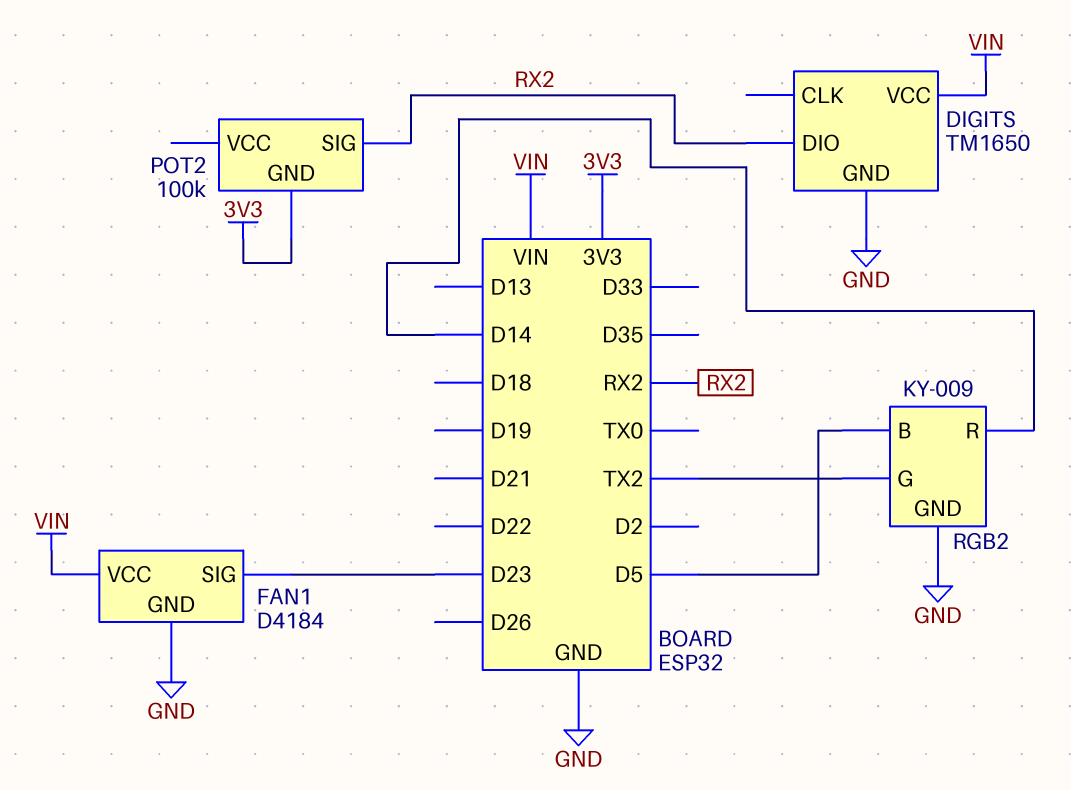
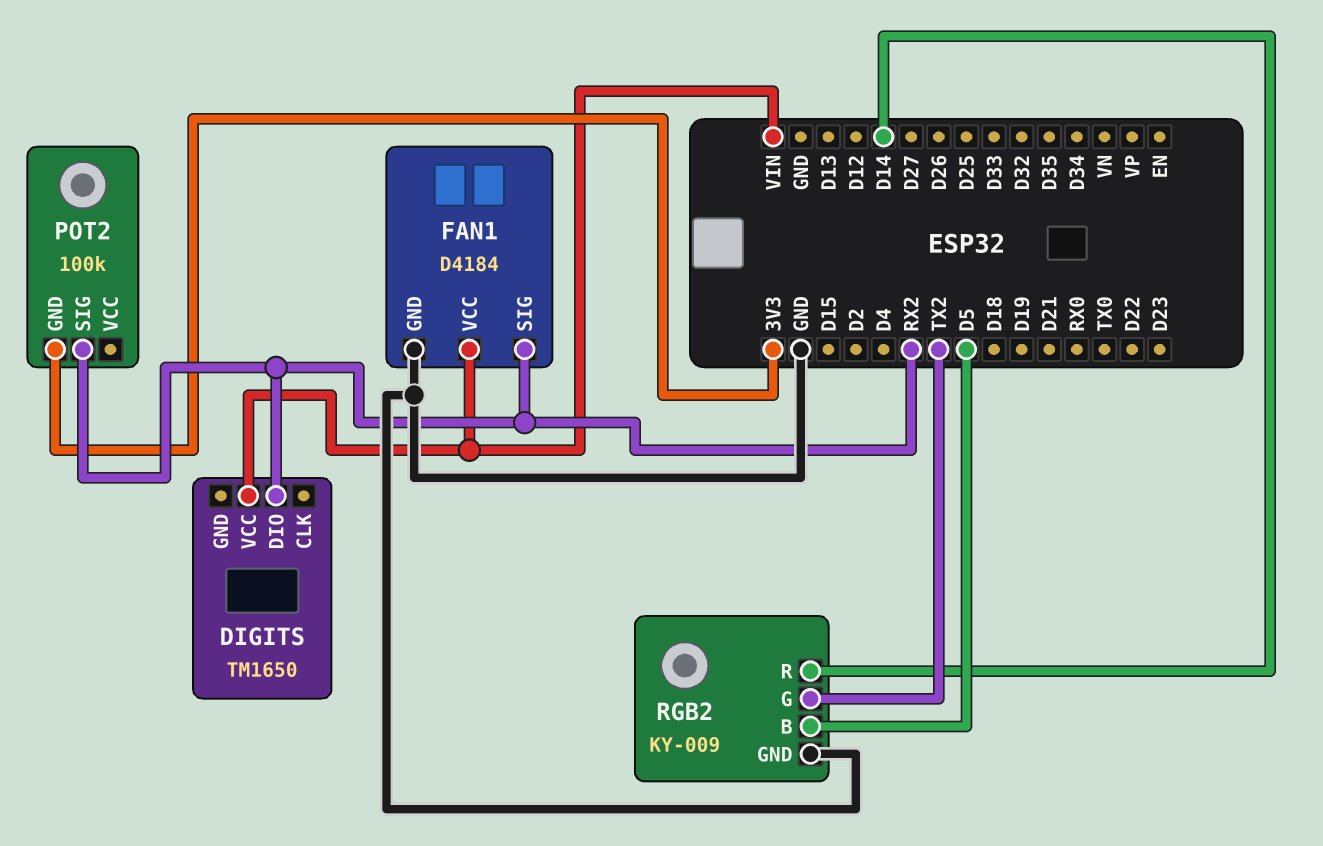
DIGITS pin GND: GND -> none
FAN1 pin SIG: D23 -> RX2

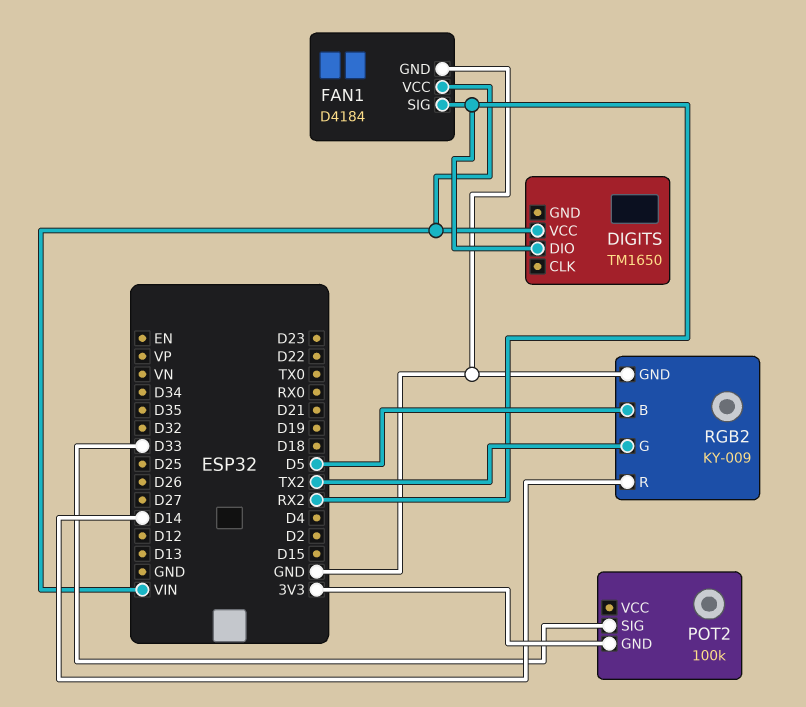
POT2 pin SIG: RX2 -> D33

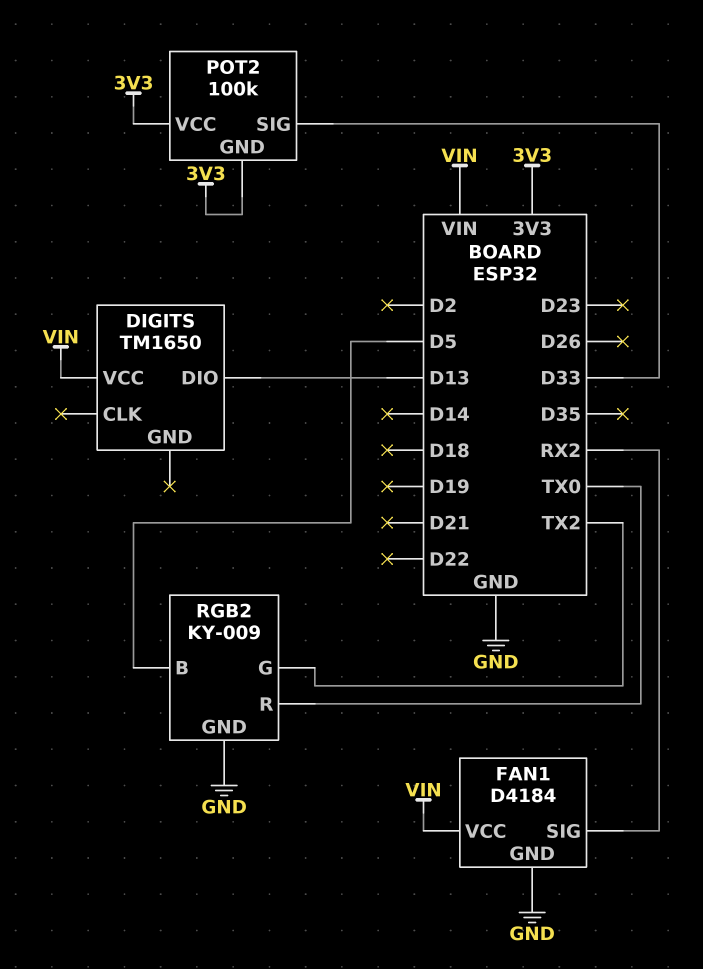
DIGITS pin DIO: RX2 -> D13
POT2 pin VCC: none -> 3V3
RGB2 pin R: D14 -> TX0

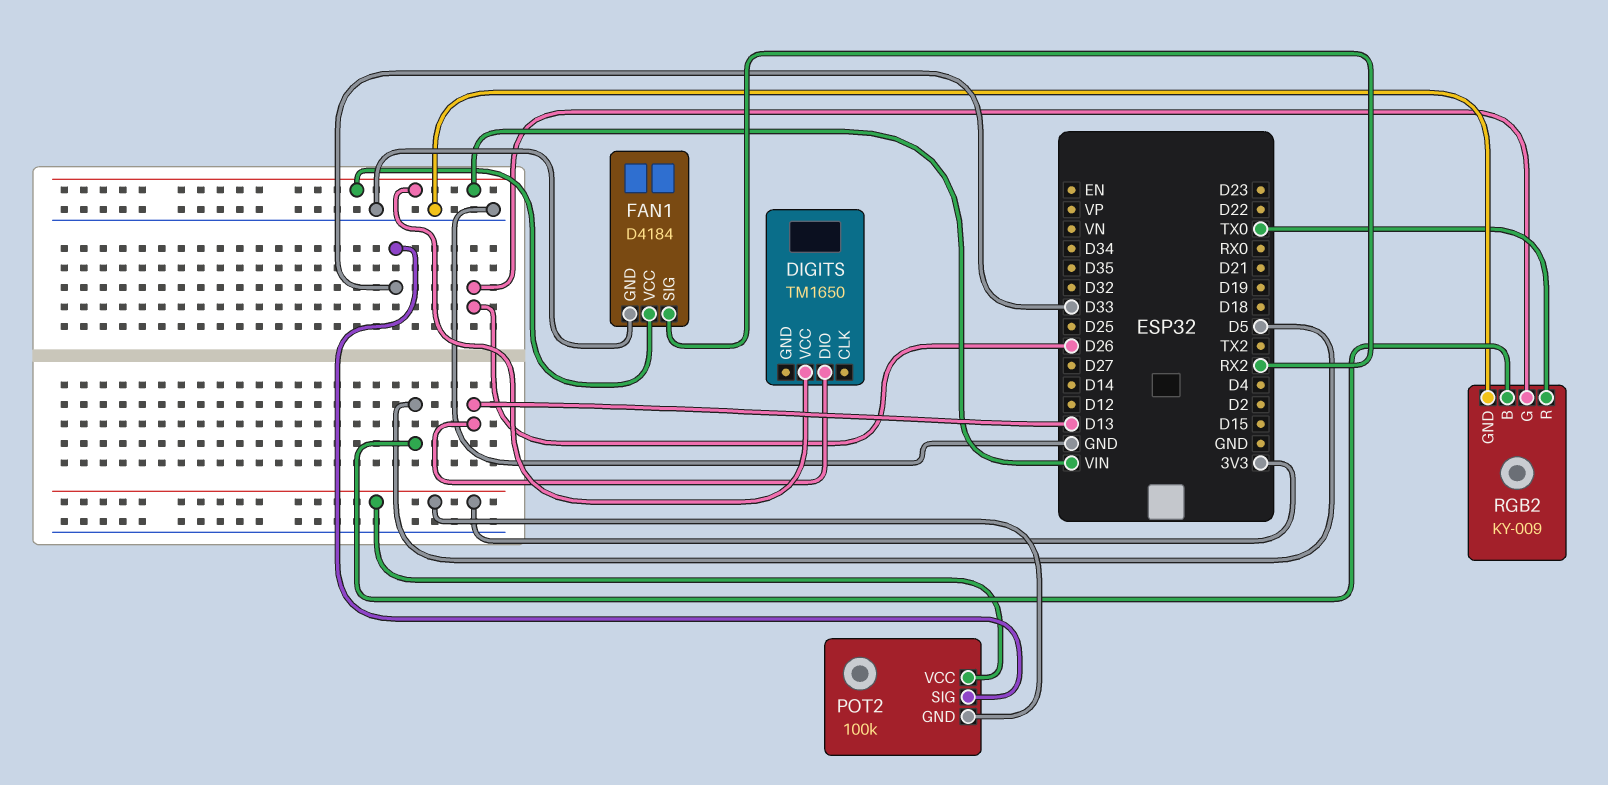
RGB2 pin G: TX2 -> D26

